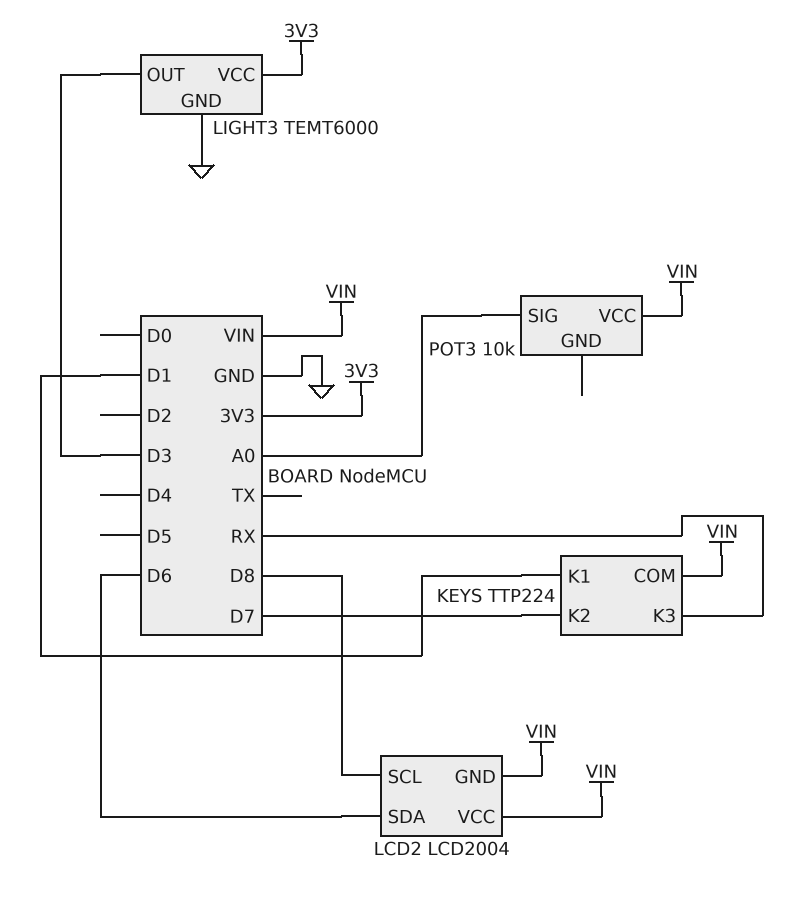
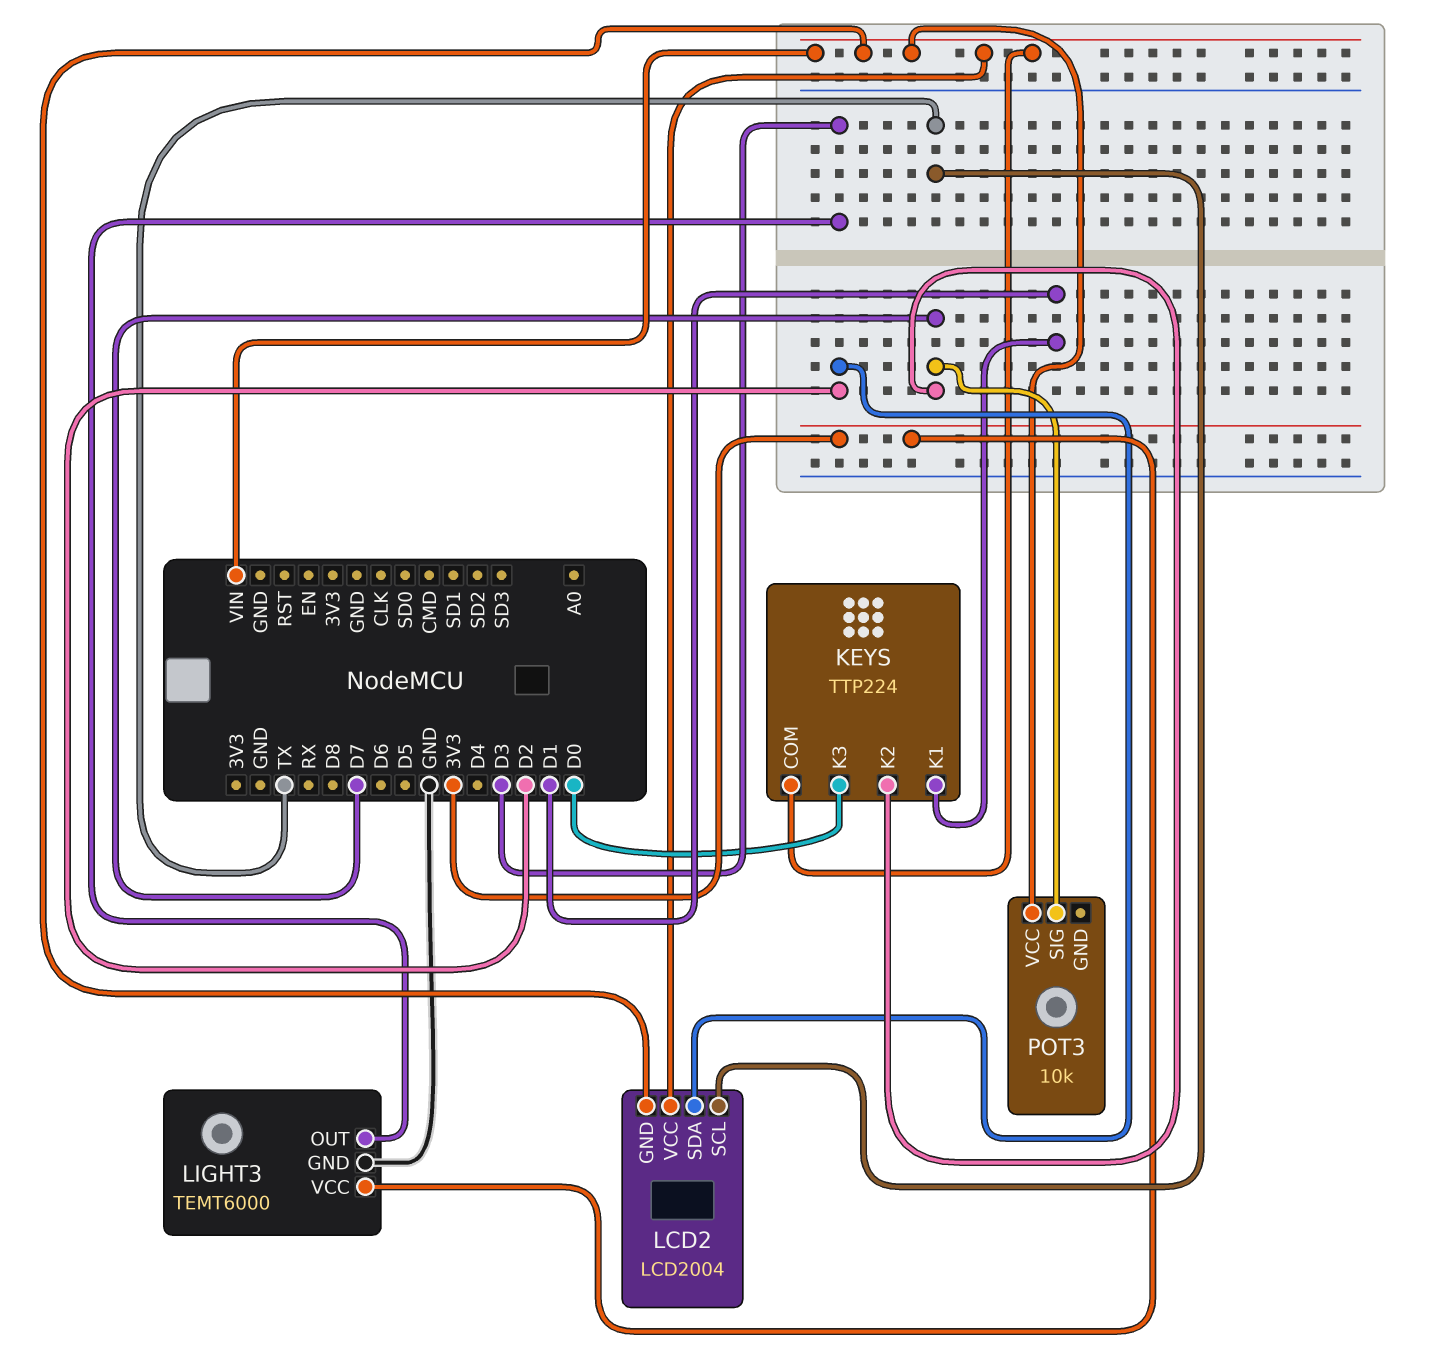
KEYS pin K3: RX -> D0
LCD2 pin SCL: D8 -> TX
LCD2 pin SDA: D6 -> D2
POT3 pin SIG: A0 -> D7

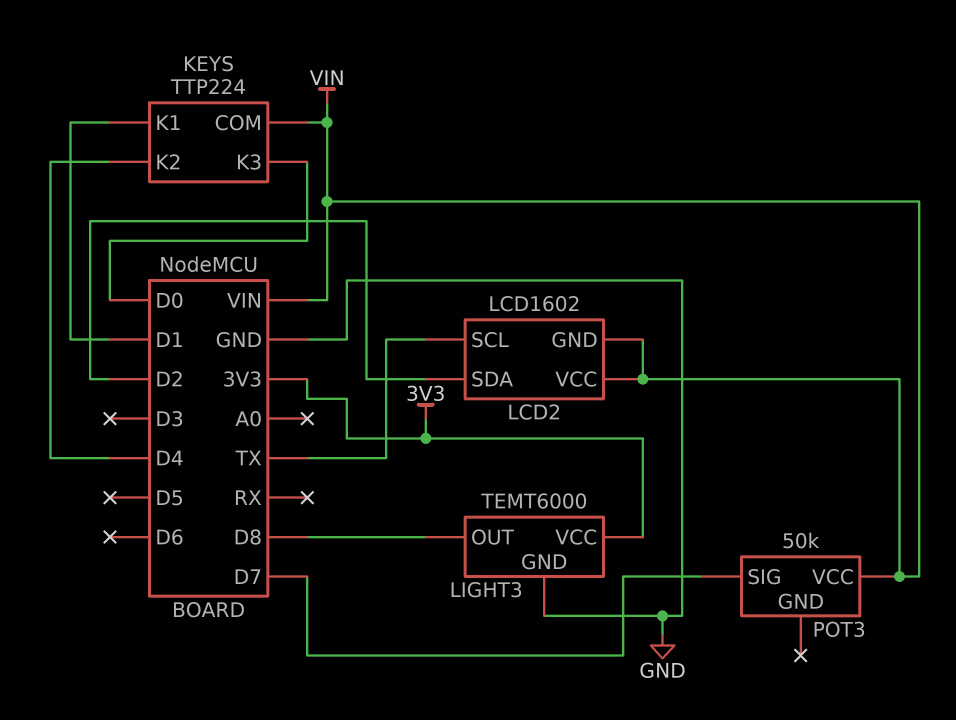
KEYS pin K2: D7 -> D4
LCD2: LCD2004 -> LCD1602
LIGHT3 pin OUT: D3 -> D8
POT3: 10k -> 50k

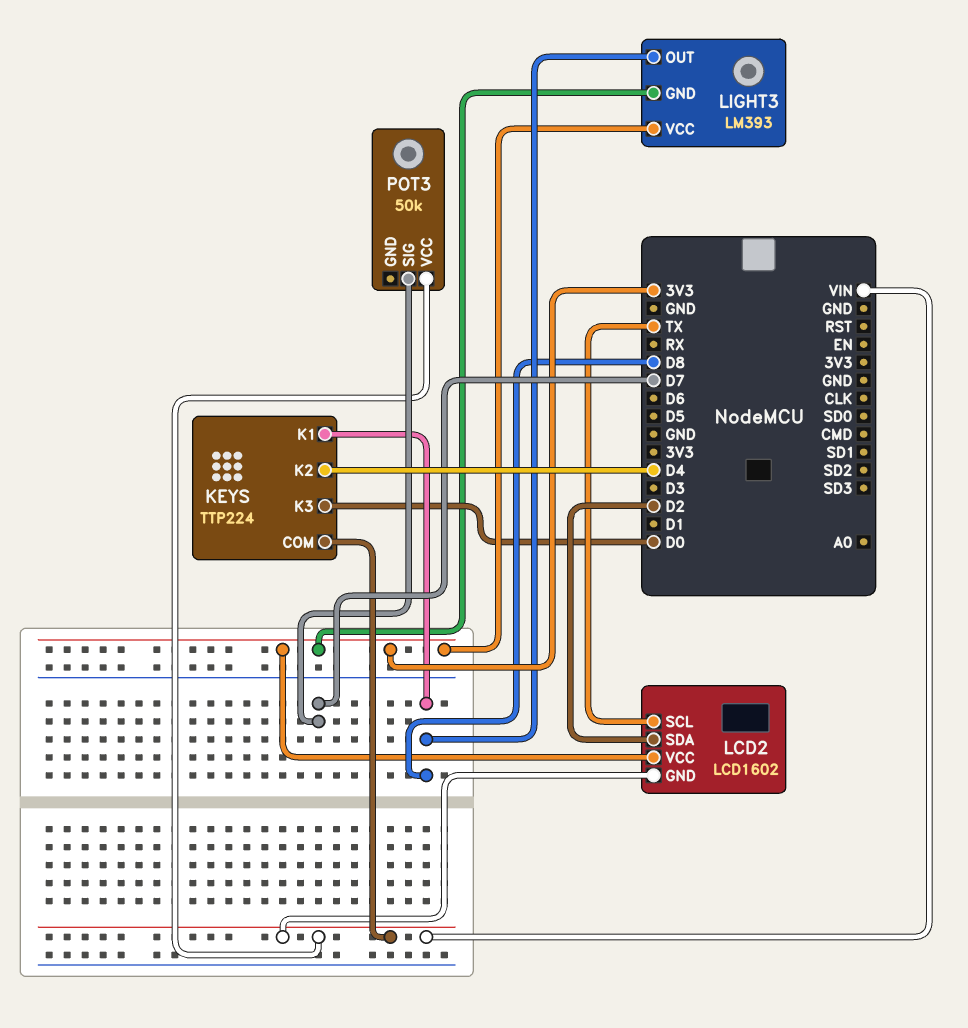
KEYS pin K1: D1 -> D8
LCD2 pin VCC: VIN -> 3V3
LIGHT3: TEMT6000 -> LM393
LIGHT3 pin GND: GND -> 3V3

